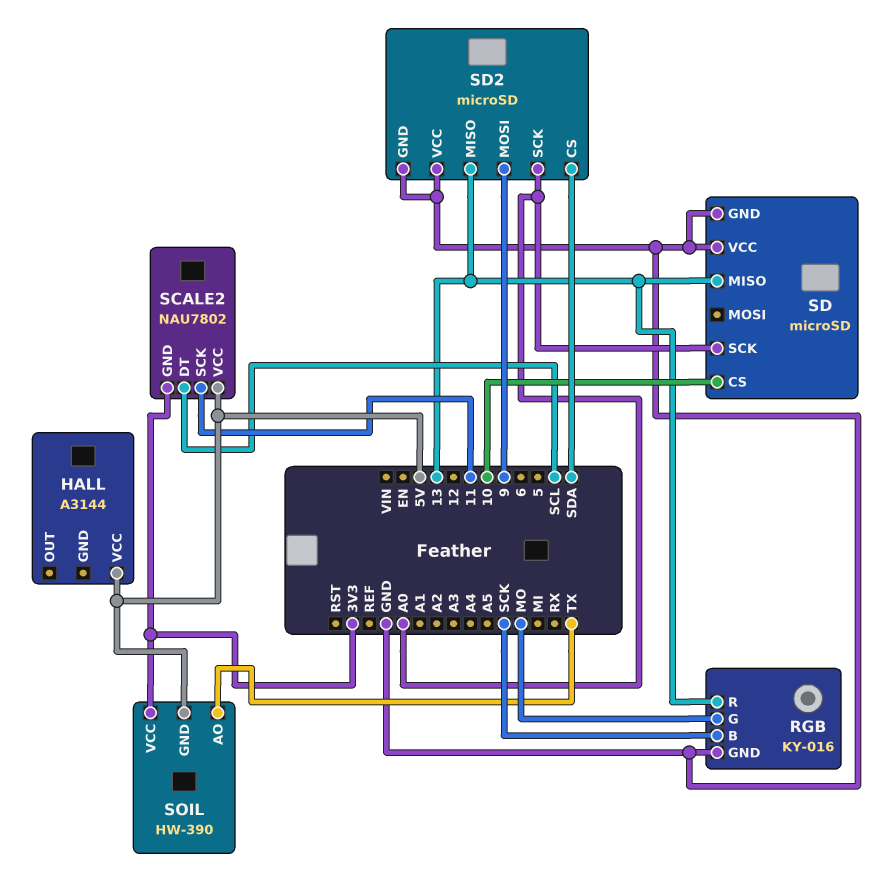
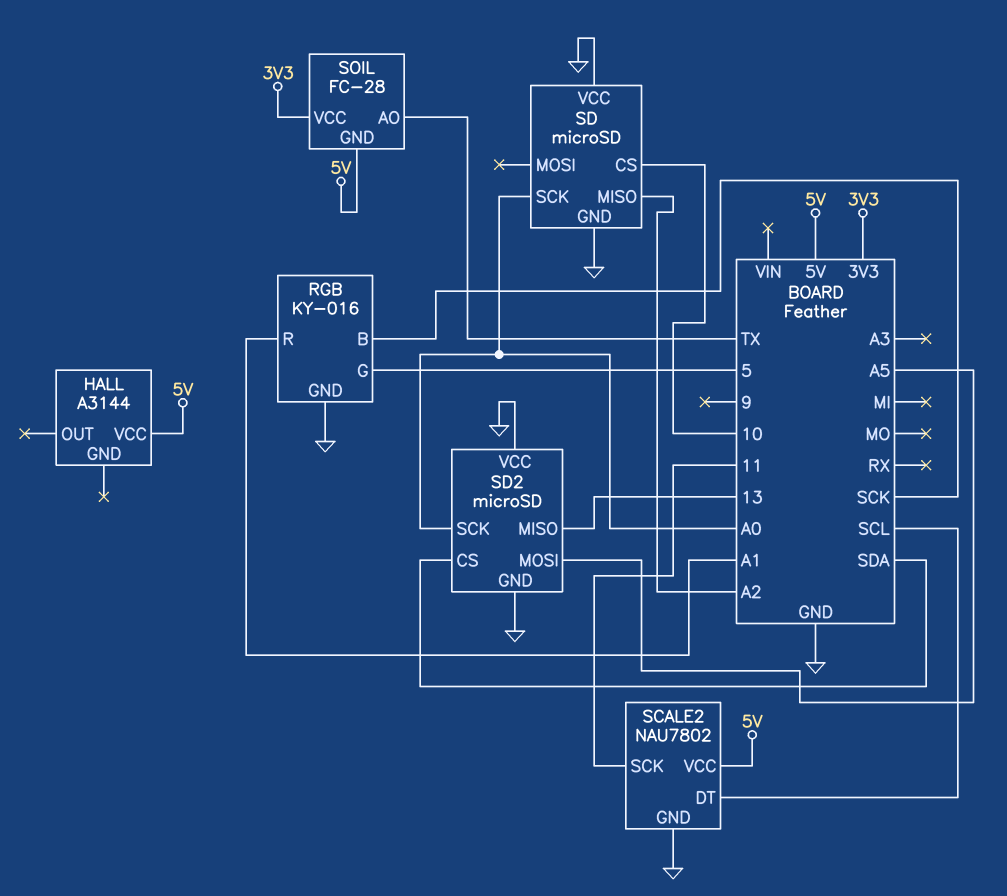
RGB pin G: MO -> 5
RGB pin R: 13 -> A1
SCALE2 pin GND: 3V3 -> GND
SD pin MISO: 13 -> A2
SD2 pin MOSI: 9 -> A5
SOIL: HW-390 -> FC-28

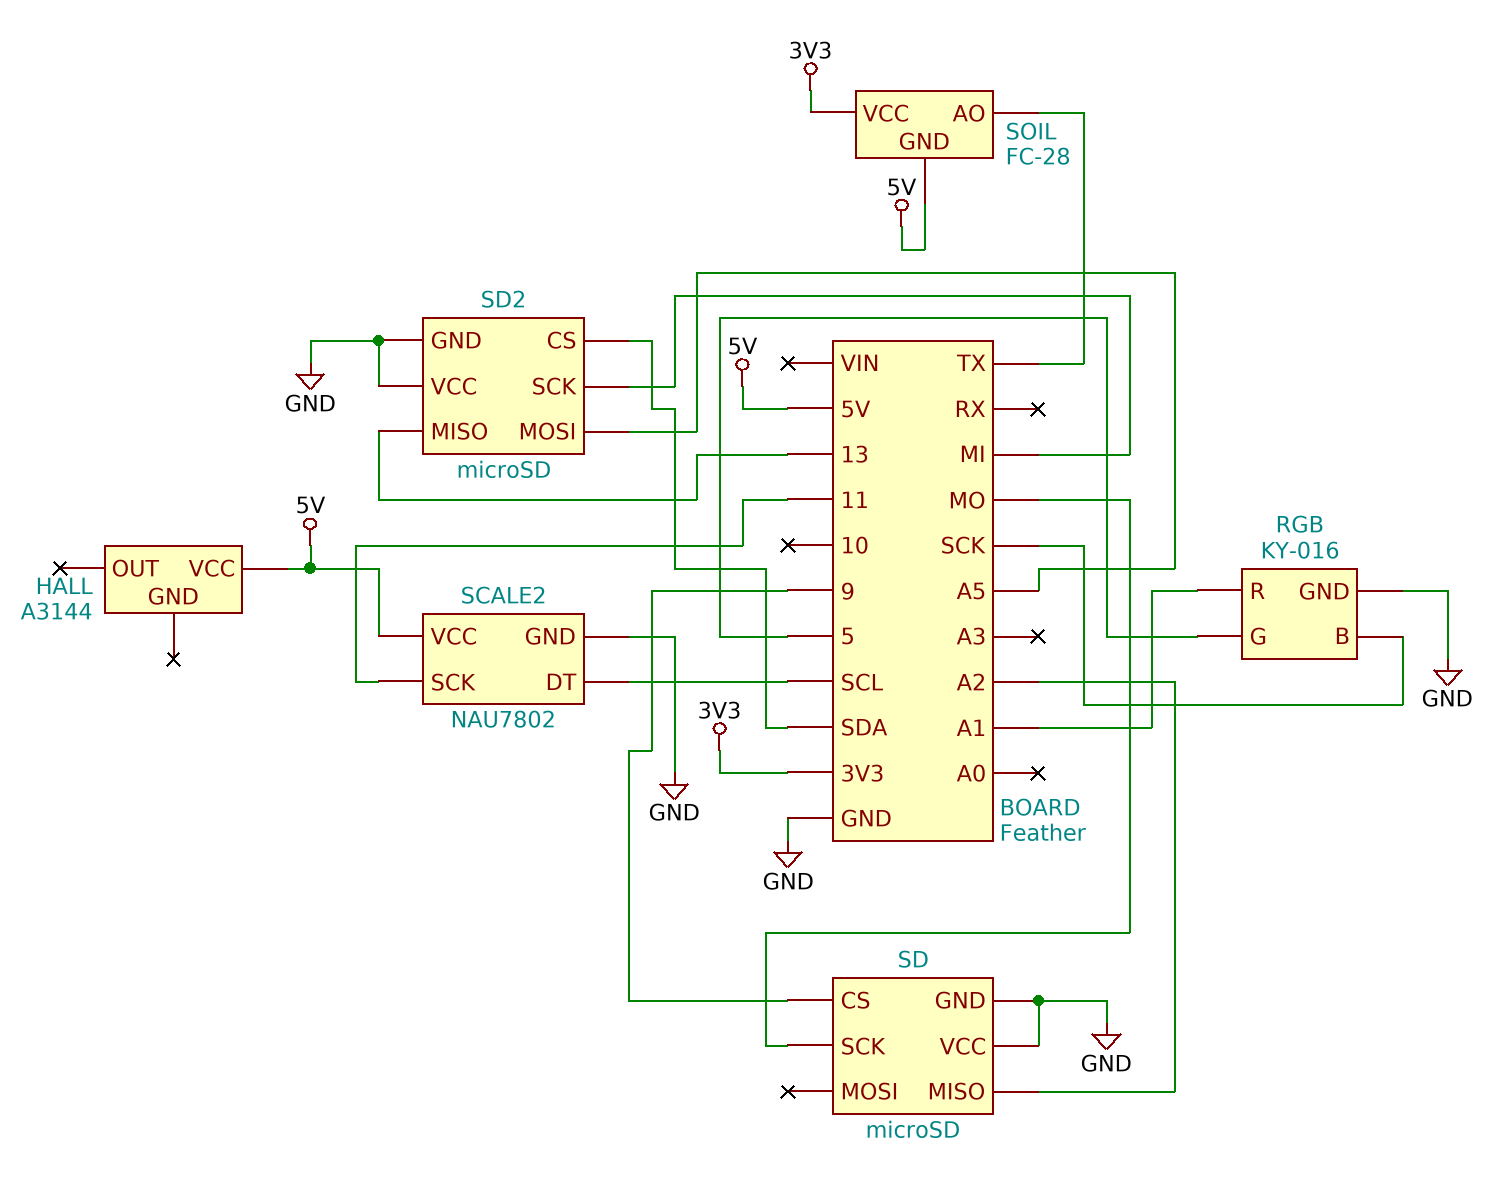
SD pin CS: 10 -> 9
SD pin SCK: A0 -> MO
SD2 pin SCK: A0 -> MI

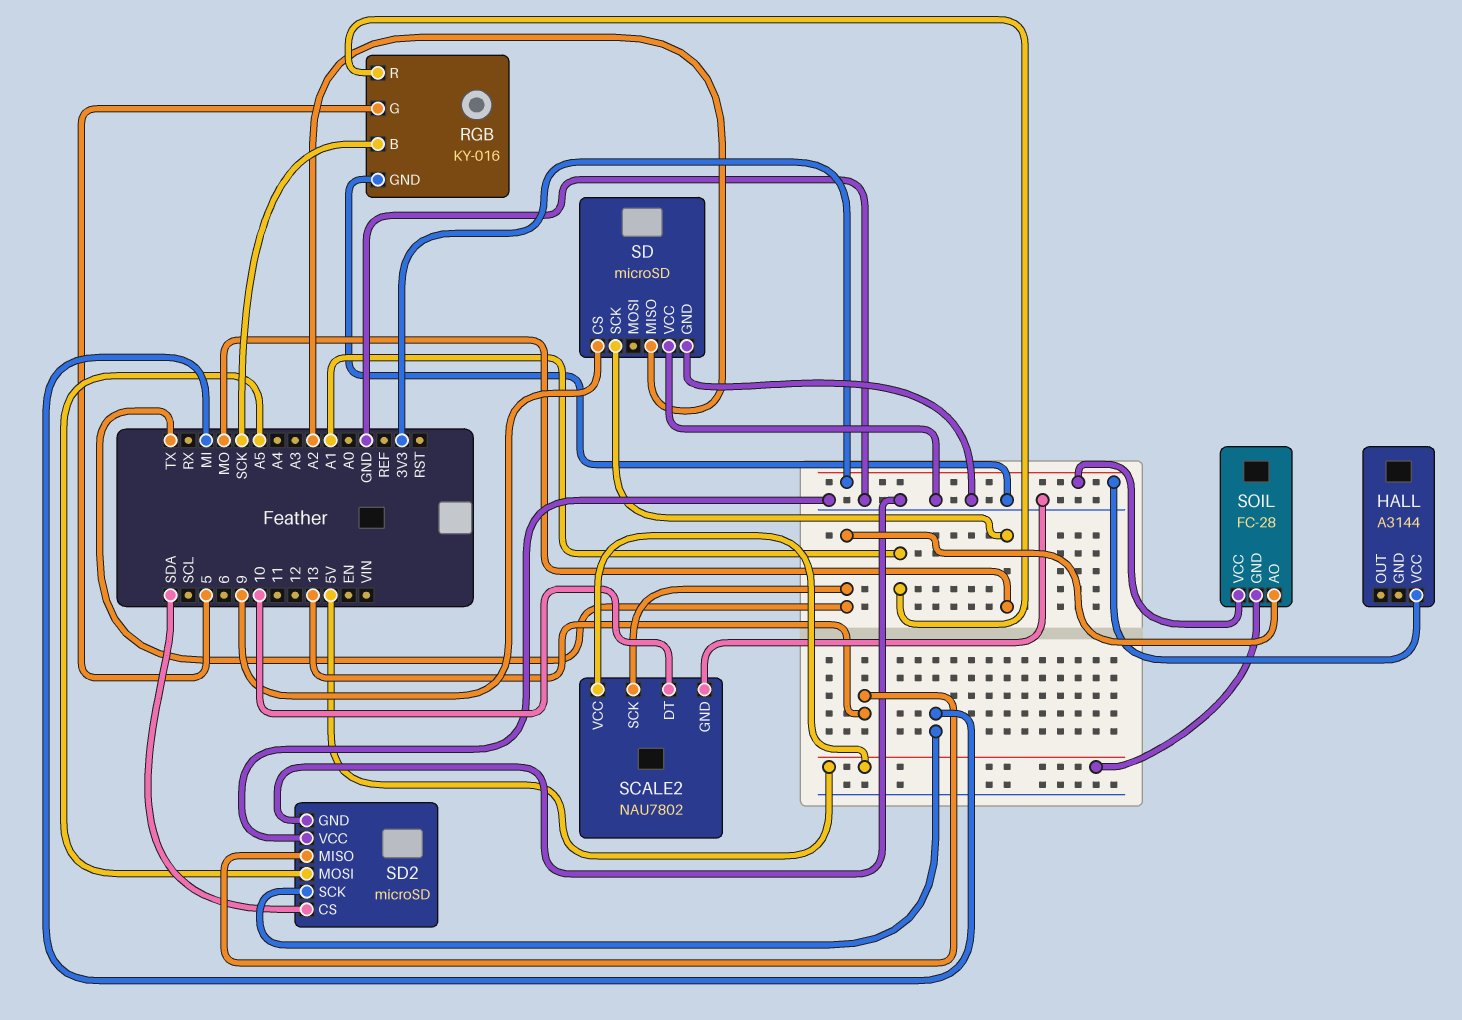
HALL pin VCC: 5V -> 3V3
SCALE2 pin DT: SCL -> 10
SCALE2 pin SCK: 11 -> TX

